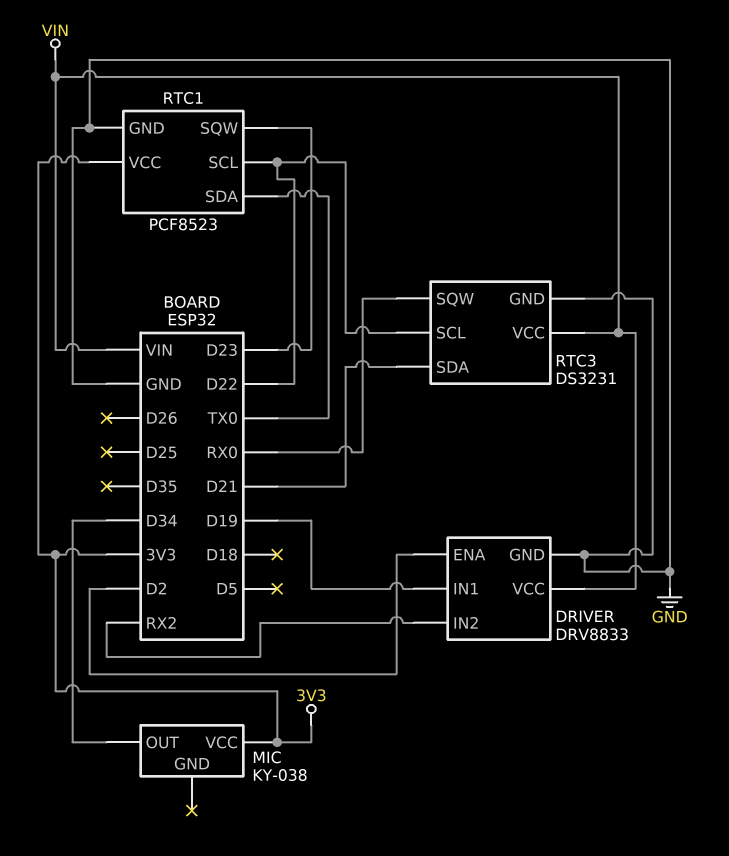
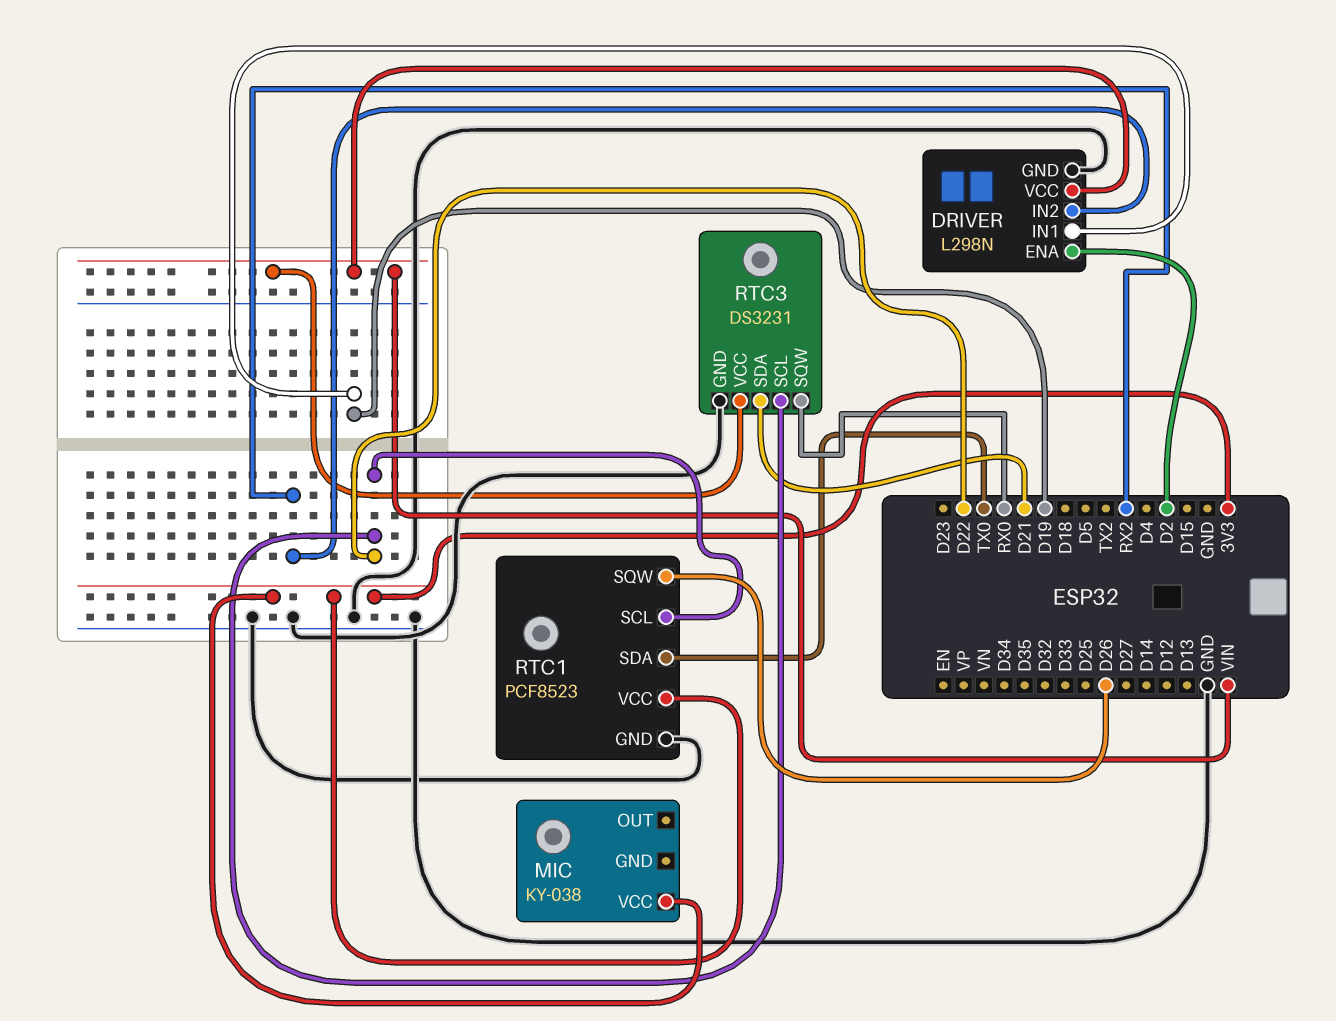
DRIVER: DRV8833 -> L298N
MIC pin OUT: D34 -> none
RTC1 pin SQW: D23 -> D26

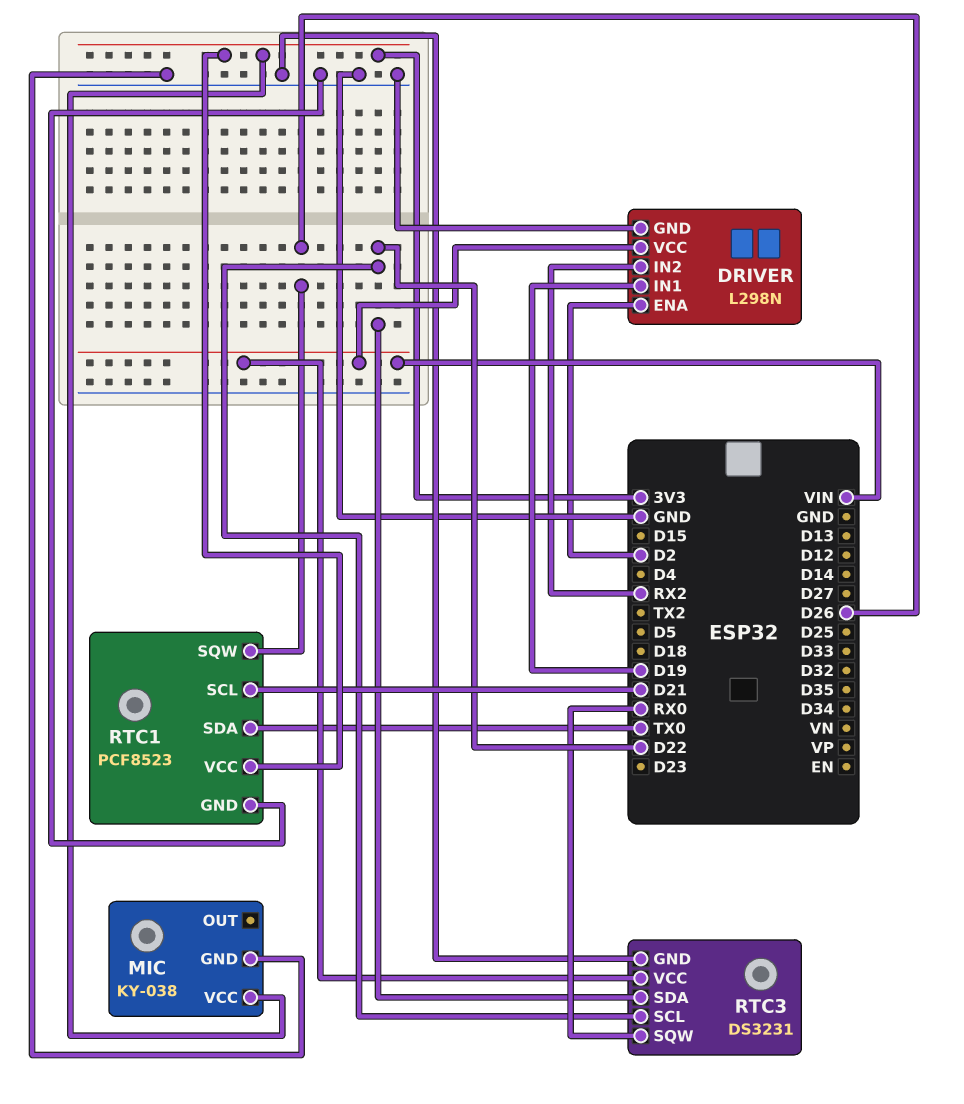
MIC pin GND: none -> GND
RTC1 pin SCL: D22 -> D21
RTC3 pin SDA: D21 -> D22

